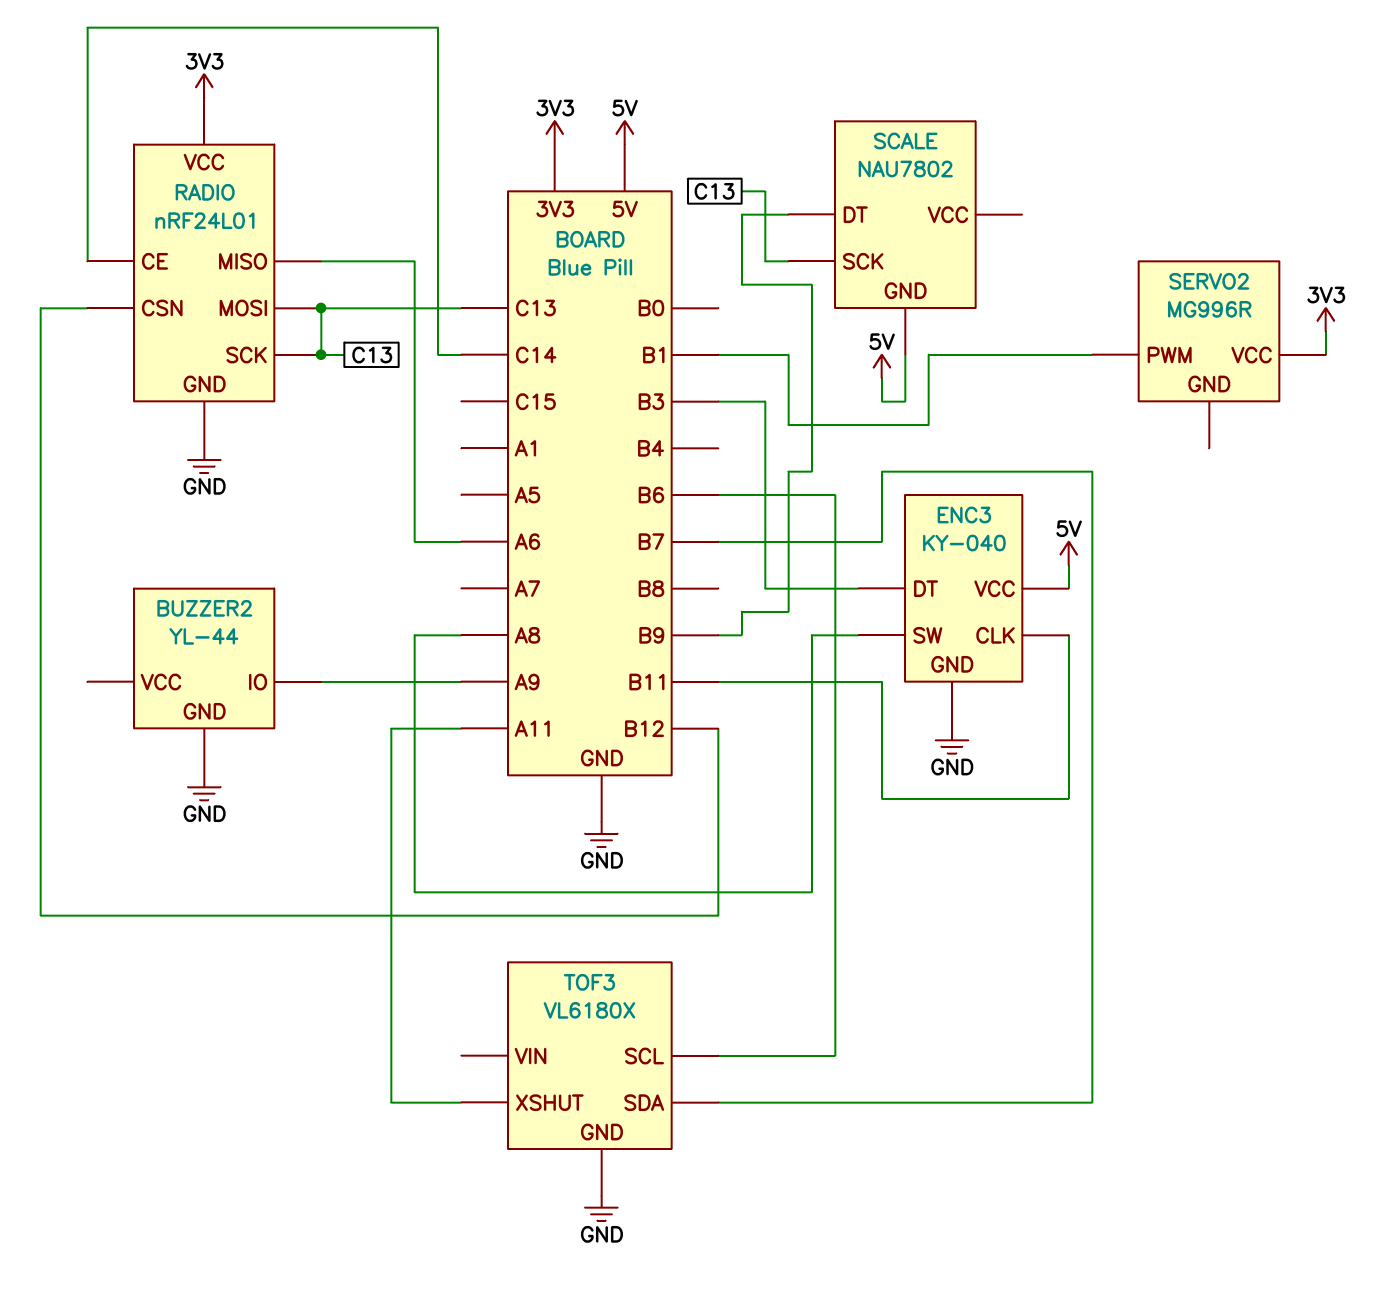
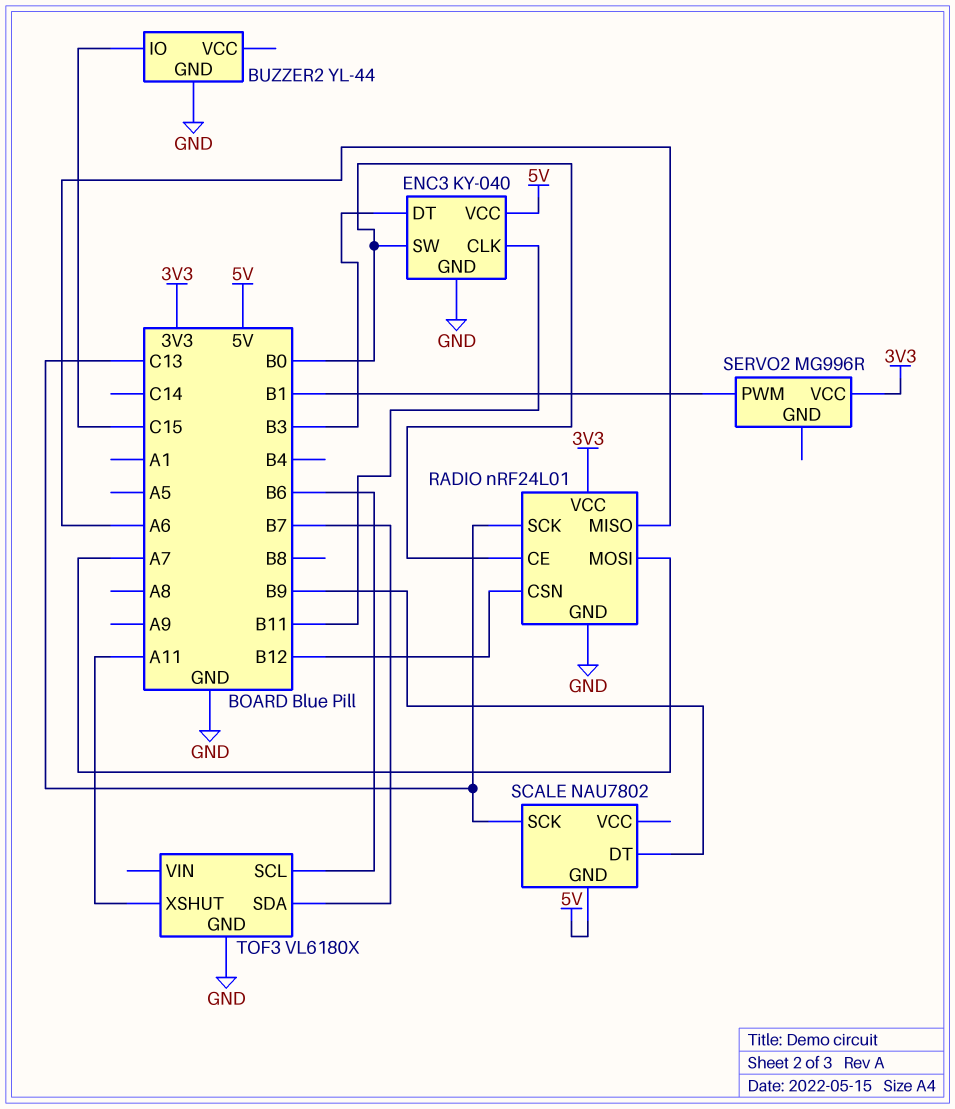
BUZZER2 pin IO: A9 -> C15
ENC3 pin SW: A8 -> B0
RADIO pin CE: C14 -> B0
RADIO pin MOSI: C13 -> A7

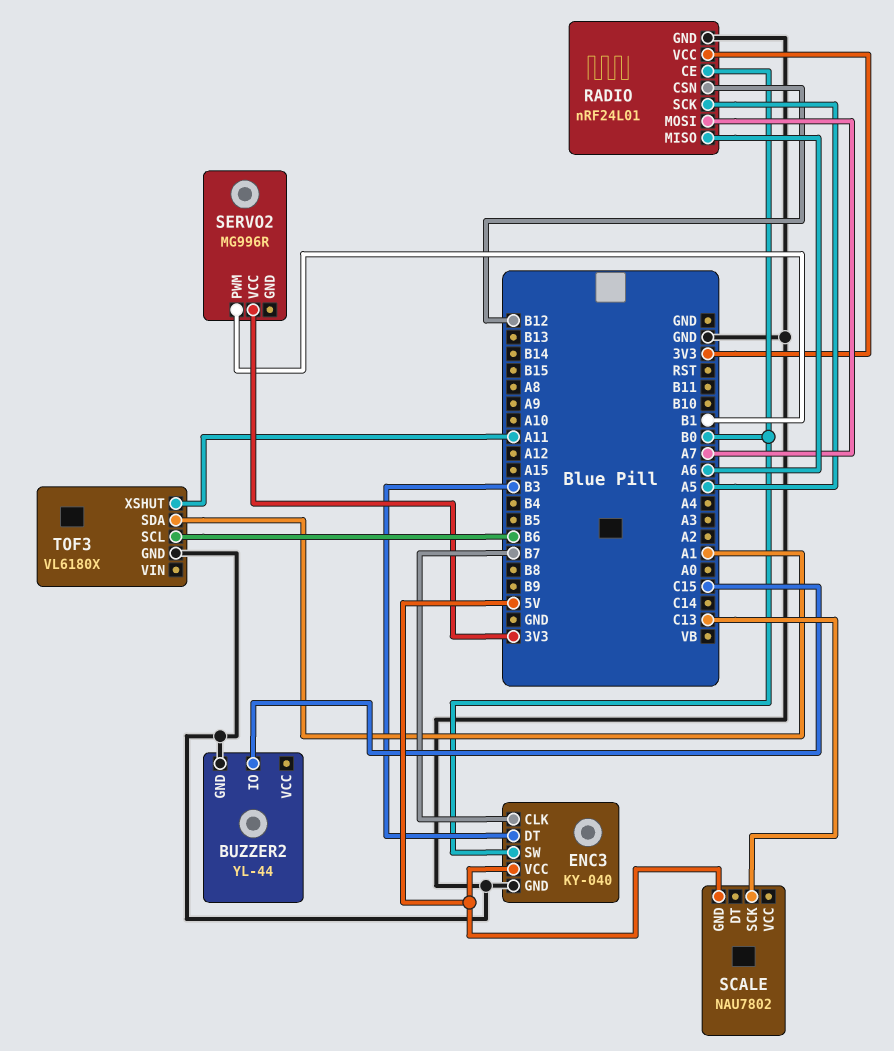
ENC3 pin CLK: B11 -> B7
RADIO pin SCK: C13 -> A5
SCALE pin DT: B9 -> none
TOF3 pin SDA: B7 -> A1

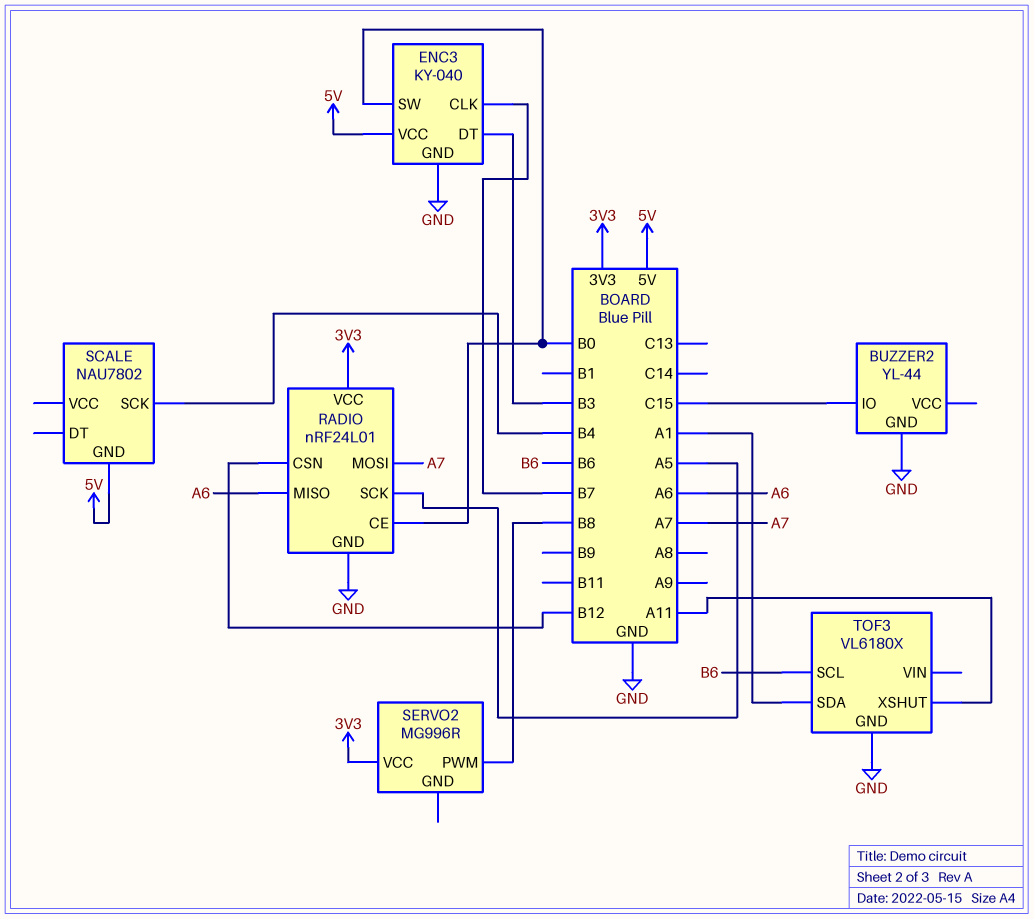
SCALE pin SCK: C13 -> B4
SERVO2 pin PWM: B1 -> B8

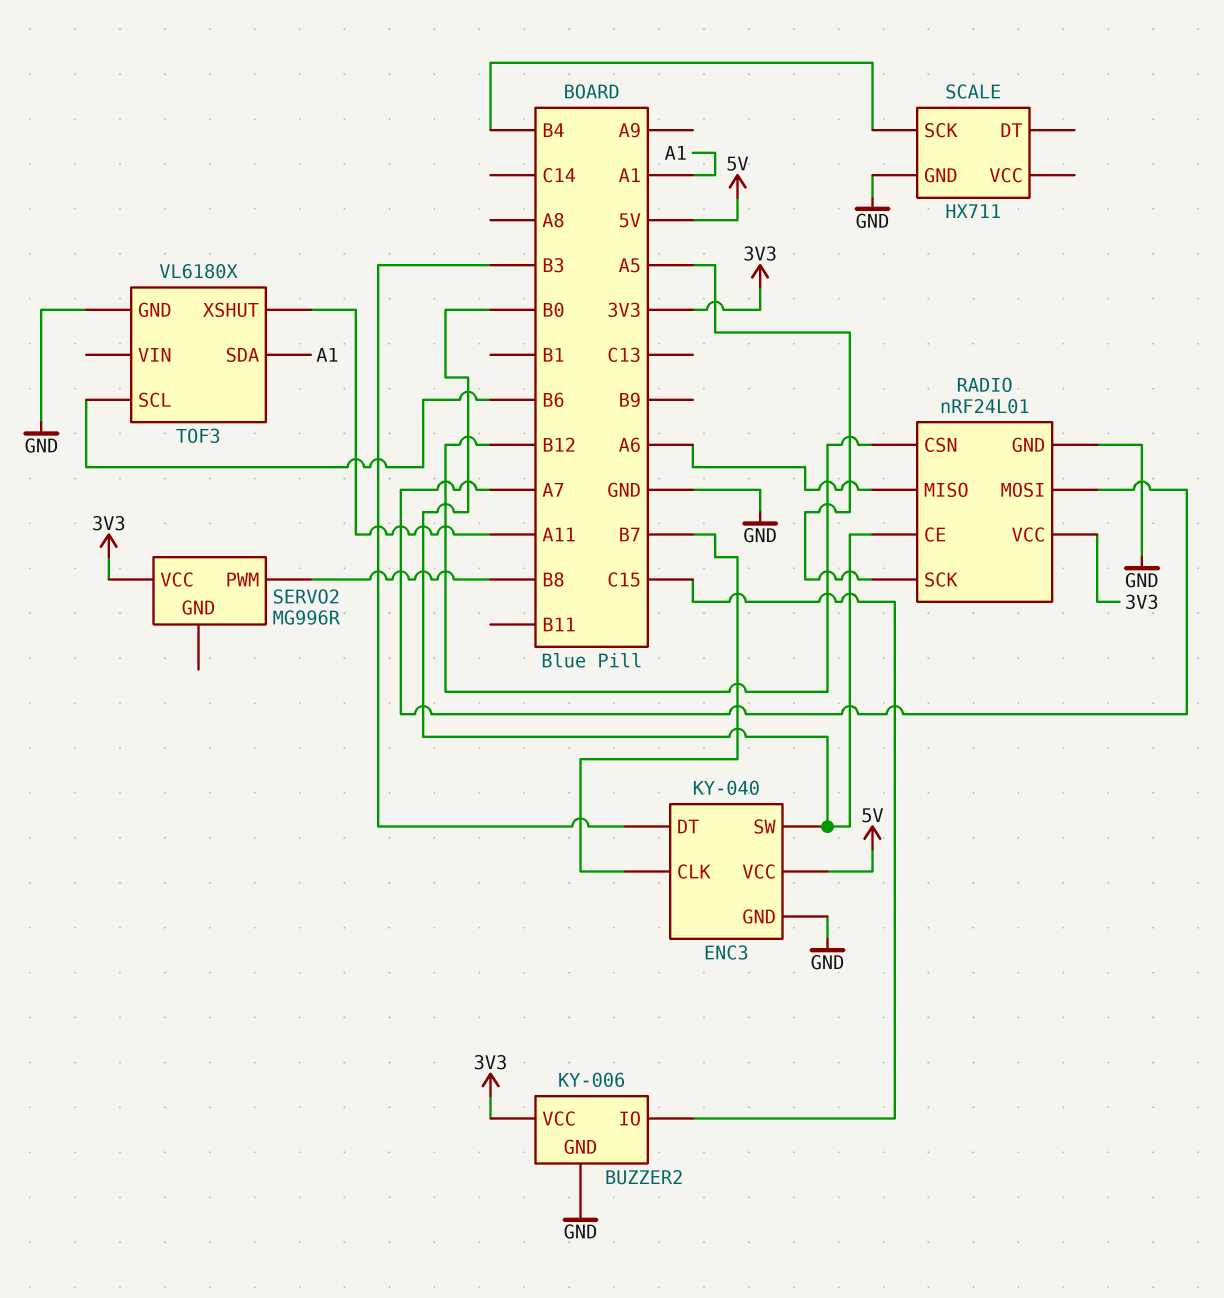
BUZZER2: YL-44 -> KY-006
BUZZER2 pin VCC: none -> 3V3
SCALE: NAU7802 -> HX711
SCALE pin GND: 5V -> GND

